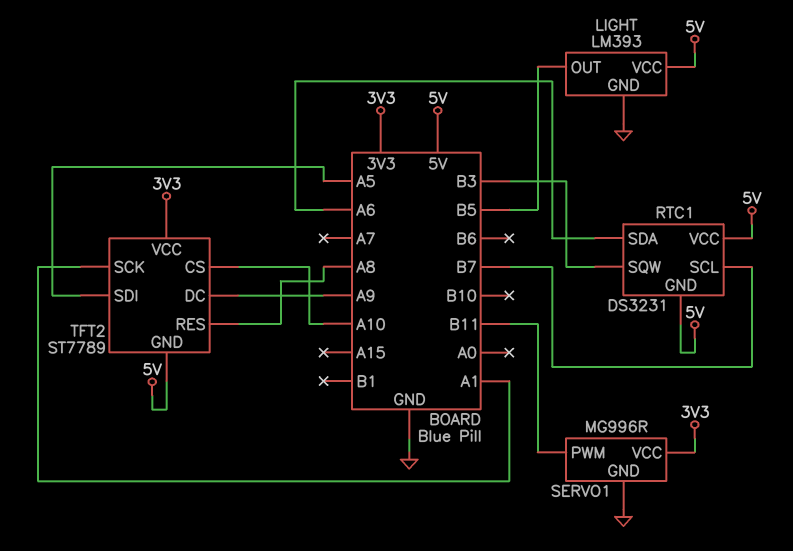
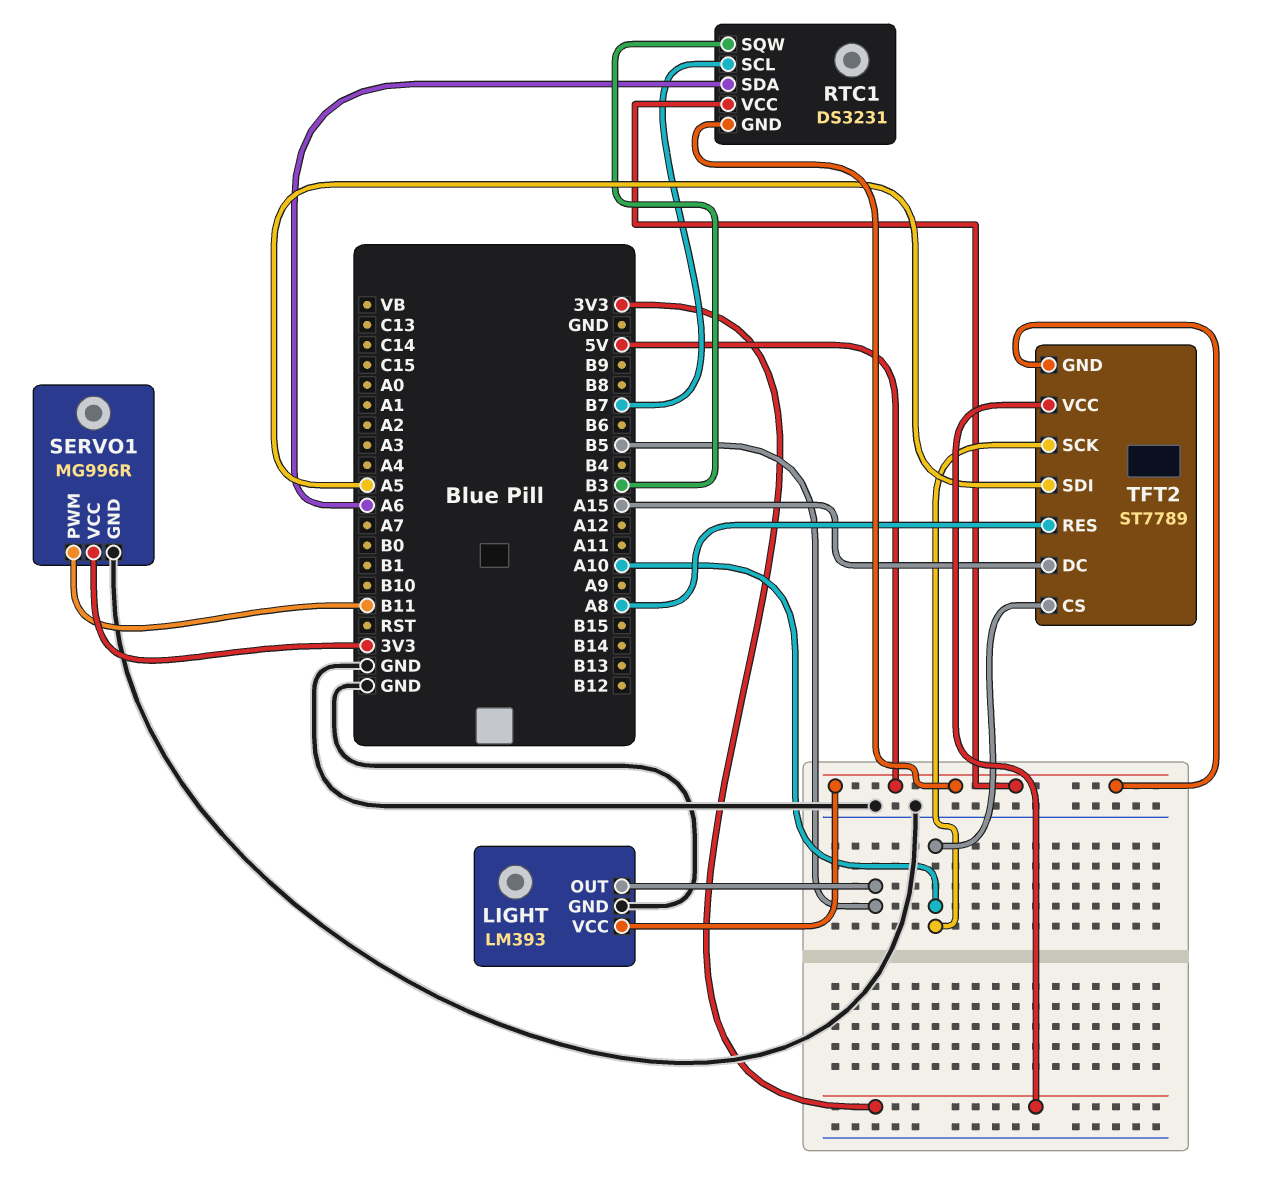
TFT2 pin DC: A9 -> A15
TFT2 pin SCK: A1 -> A10

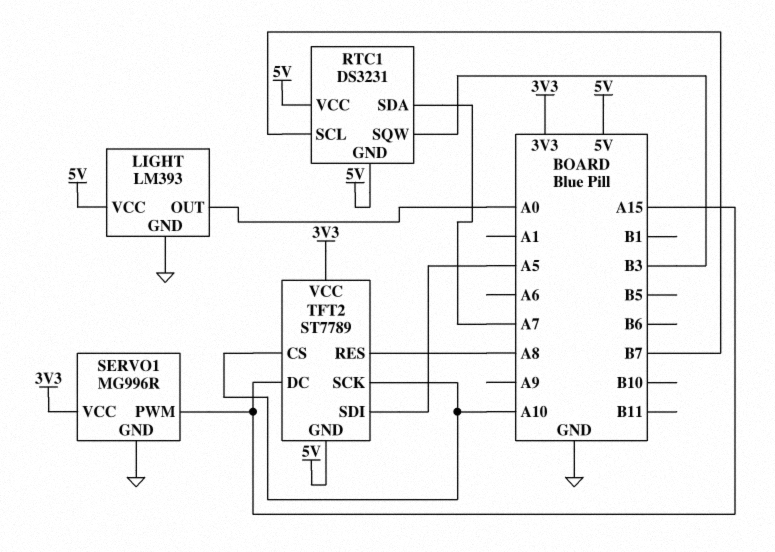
LIGHT pin OUT: B5 -> A0
RTC1 pin SDA: A6 -> A7
SERVO1 pin PWM: B11 -> A15

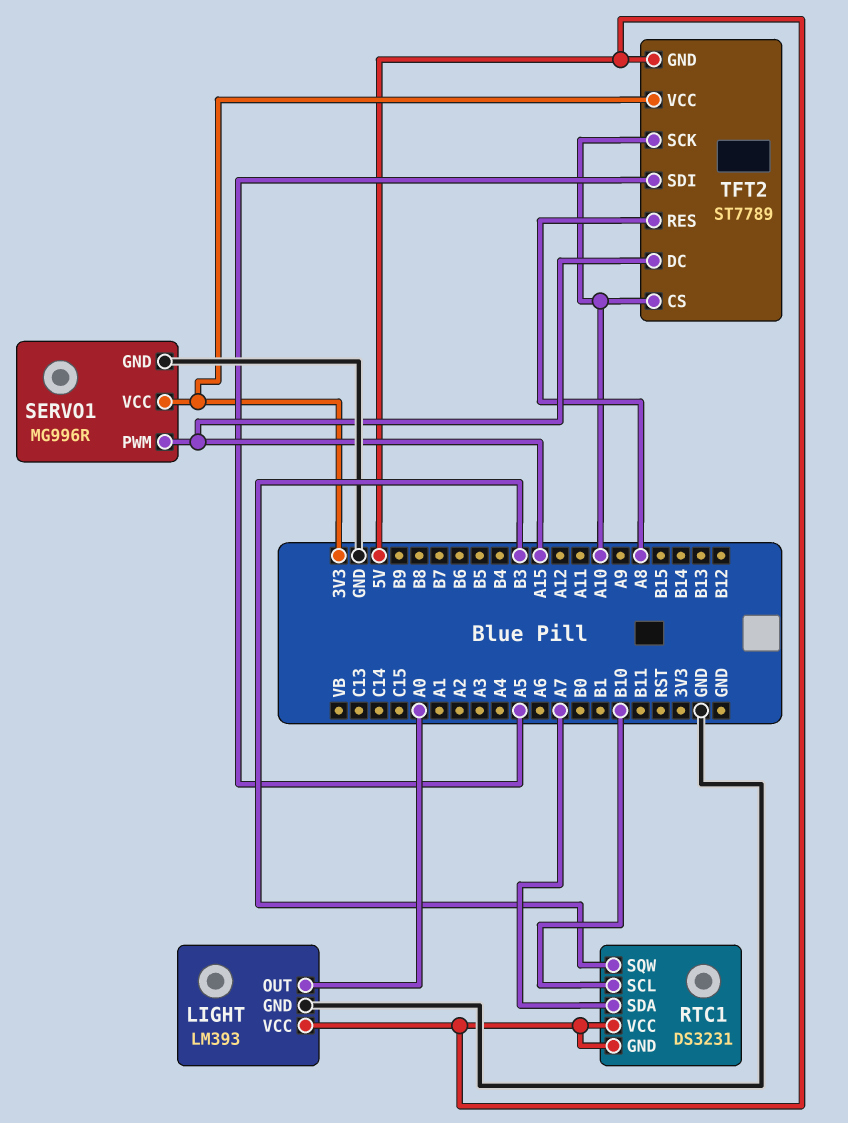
RTC1 pin SCL: B7 -> B10

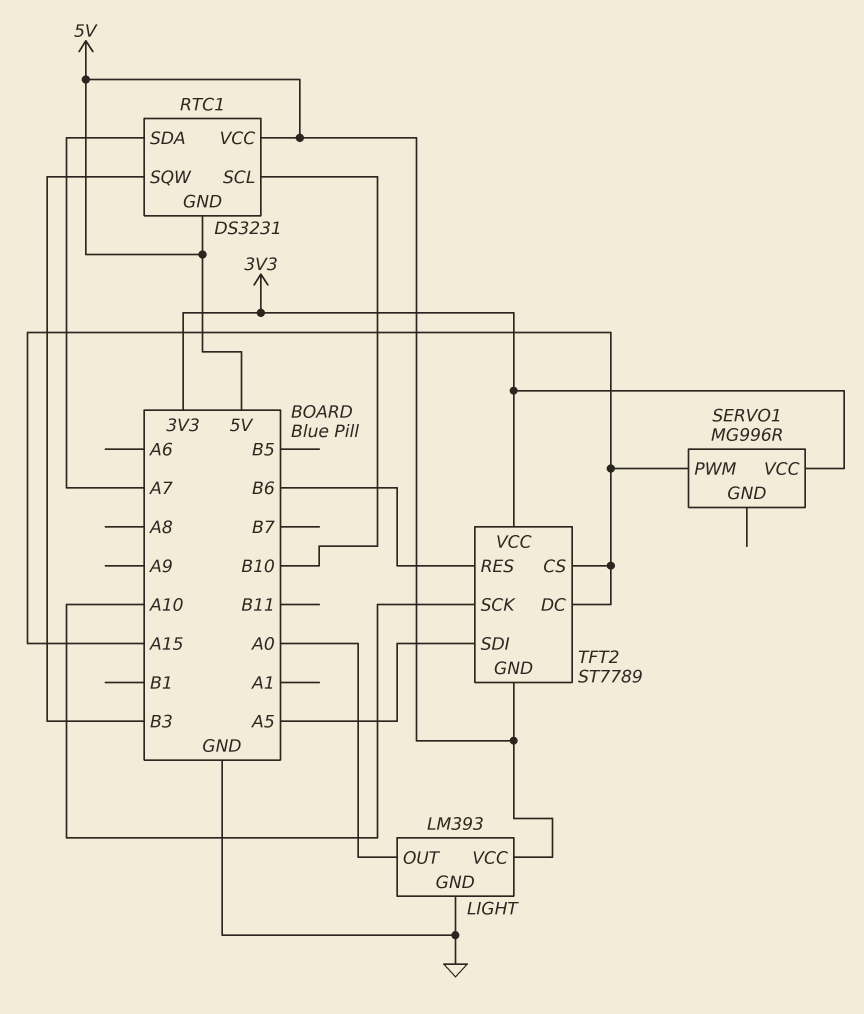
SERVO1 pin GND: GND -> none
TFT2 pin CS: A10 -> A15
TFT2 pin RES: A8 -> B6

